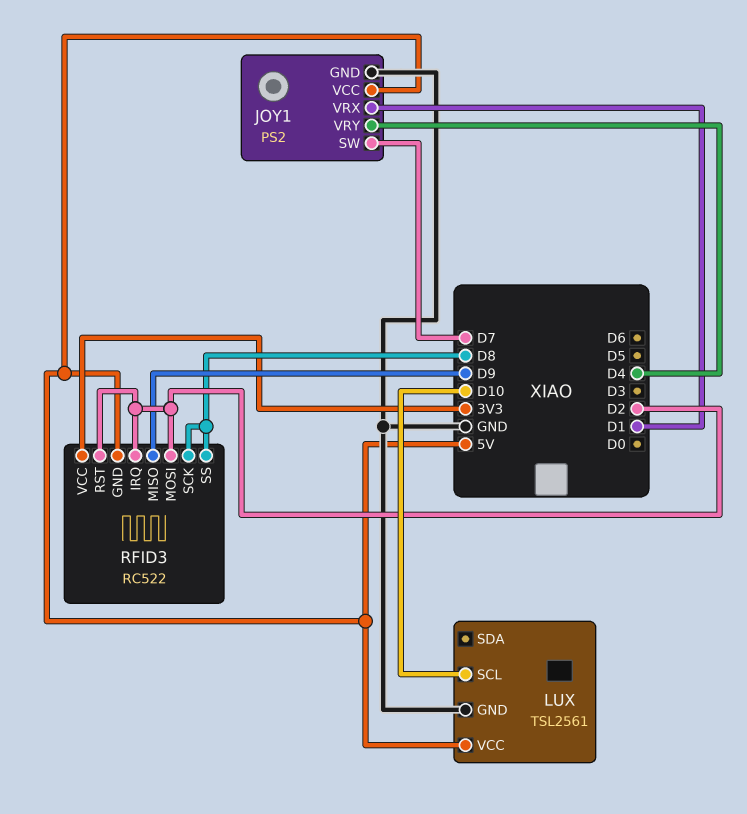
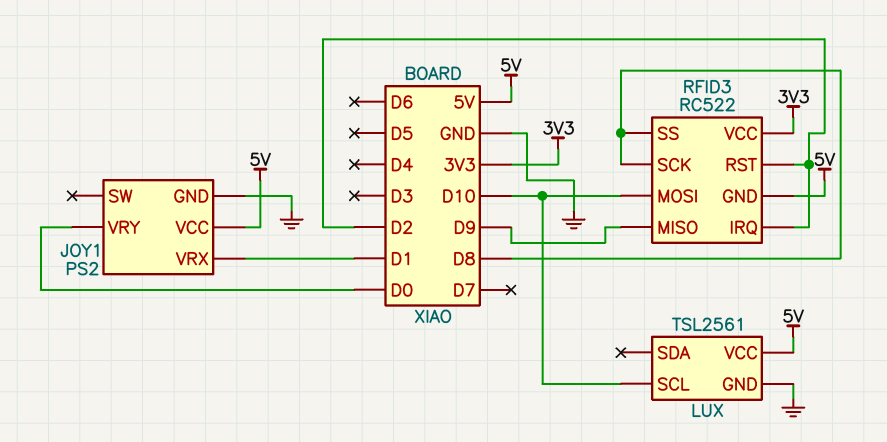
JOY1 pin SW: D7 -> none
JOY1 pin VRY: D4 -> D0
RFID3 pin MOSI: D2 -> D10

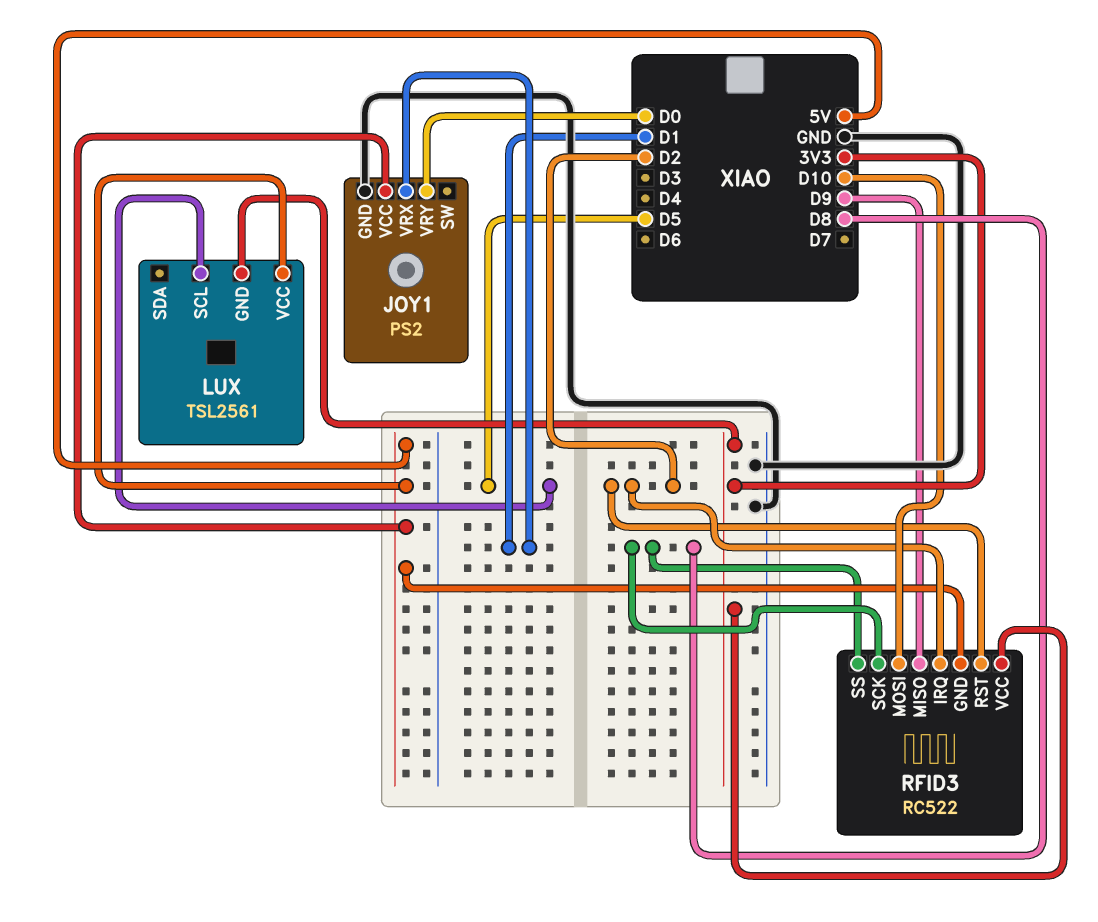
LUX pin GND: GND -> 3V3
LUX pin SCL: D10 -> D5

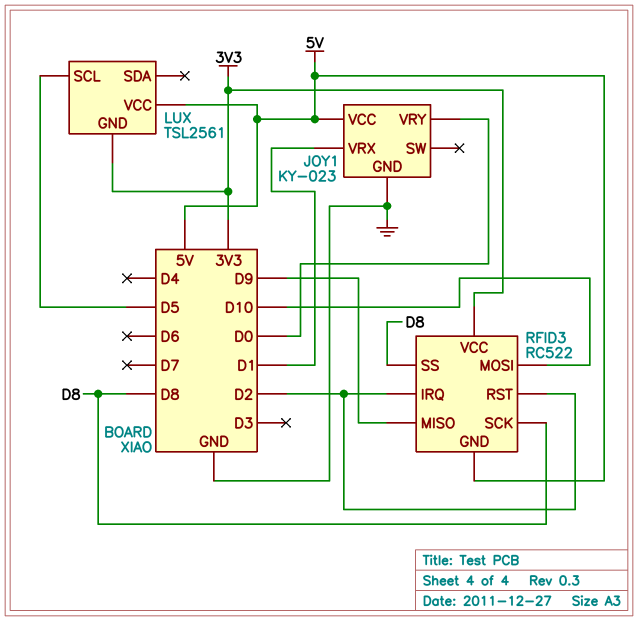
JOY1: PS2 -> KY-023

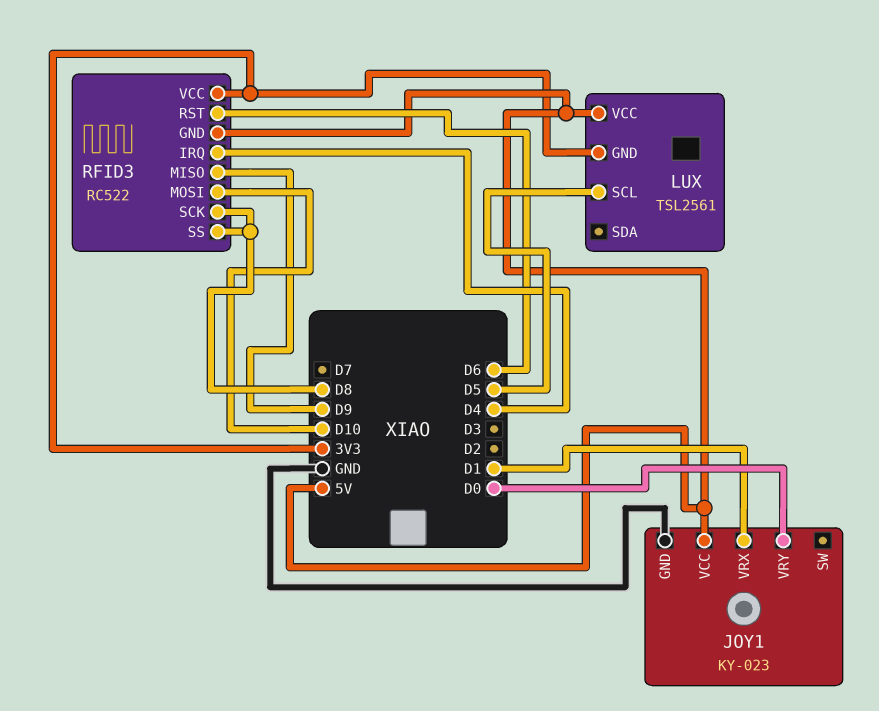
RFID3 pin IRQ: D2 -> D4
RFID3 pin RST: D2 -> D6

